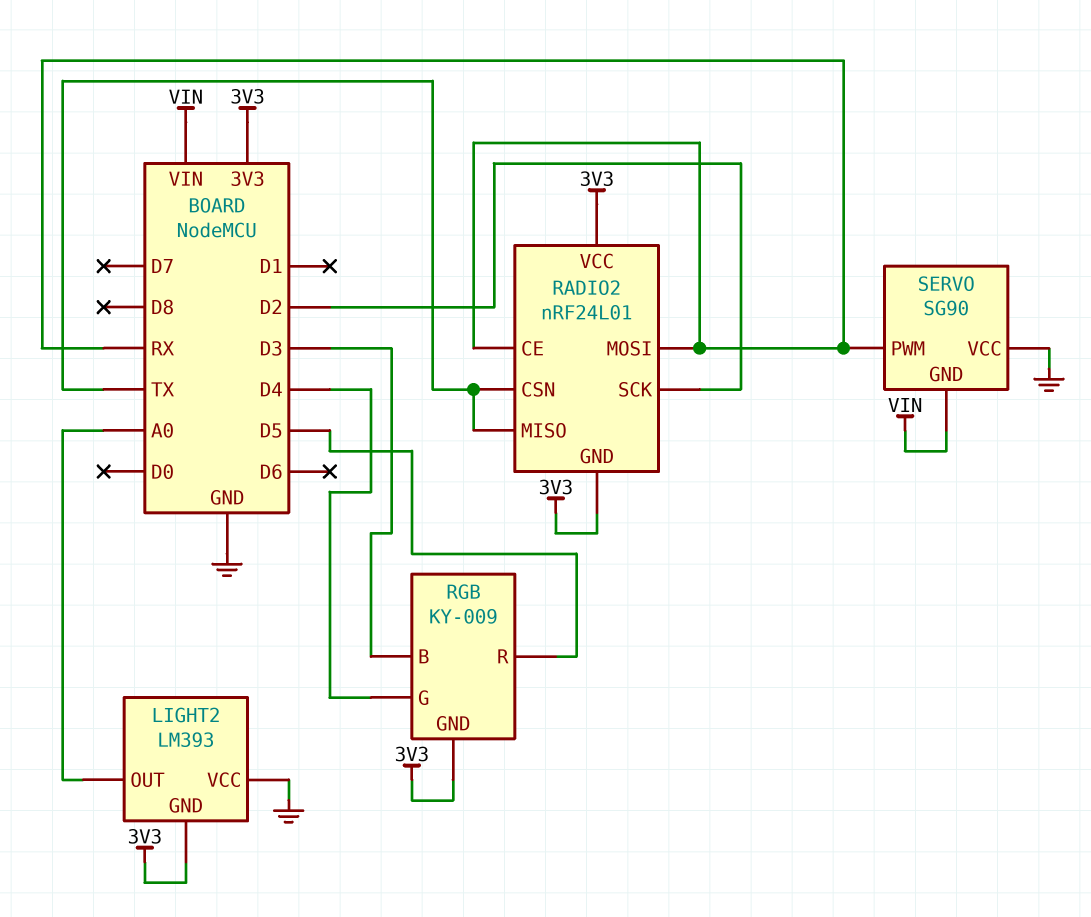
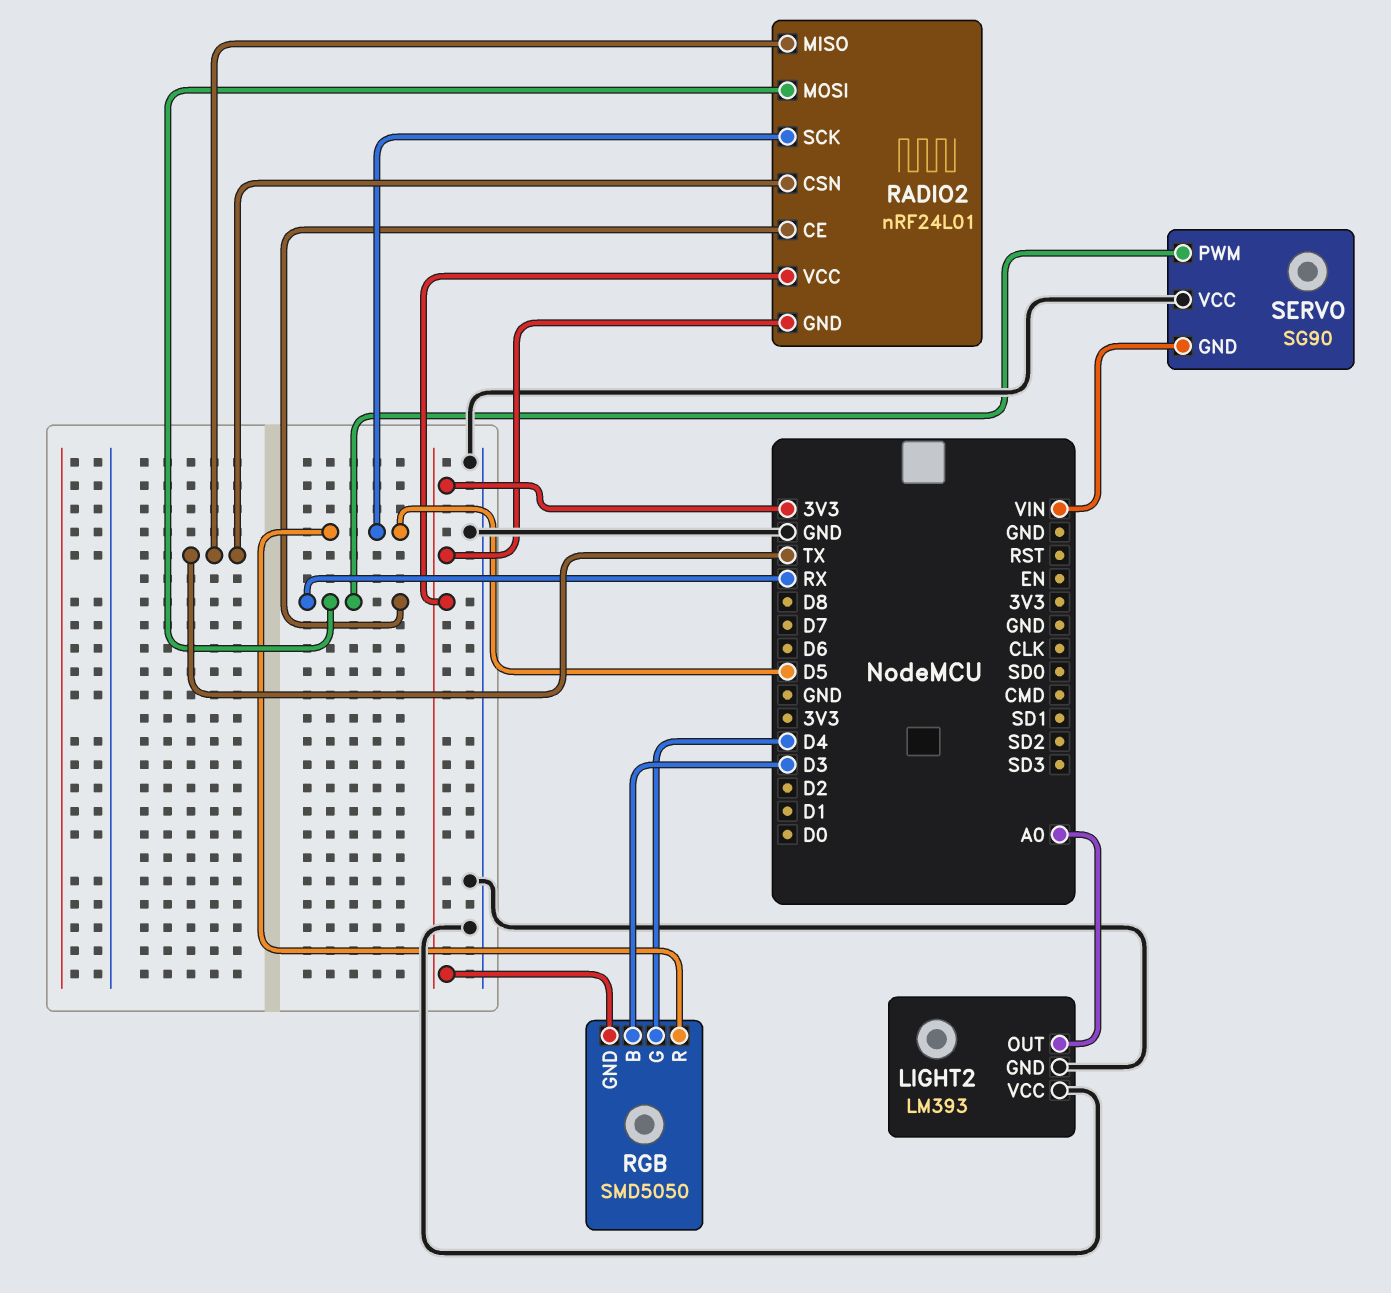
LIGHT2 pin GND: 3V3 -> GND
RADIO2 pin SCK: D2 -> D5
RGB: KY-009 -> SMD5050

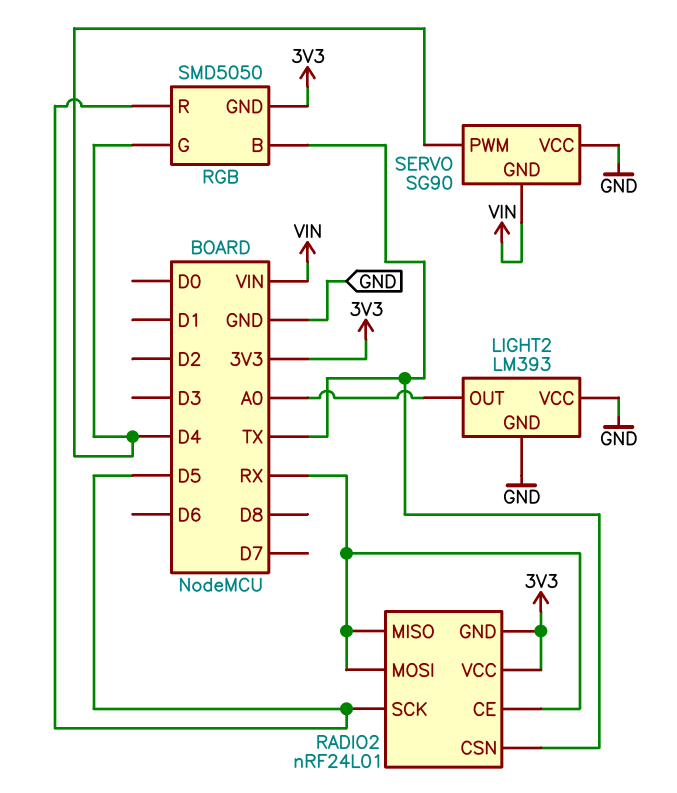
RADIO2 pin MISO: TX -> RX
RGB pin B: D3 -> TX
SERVO pin PWM: RX -> D4

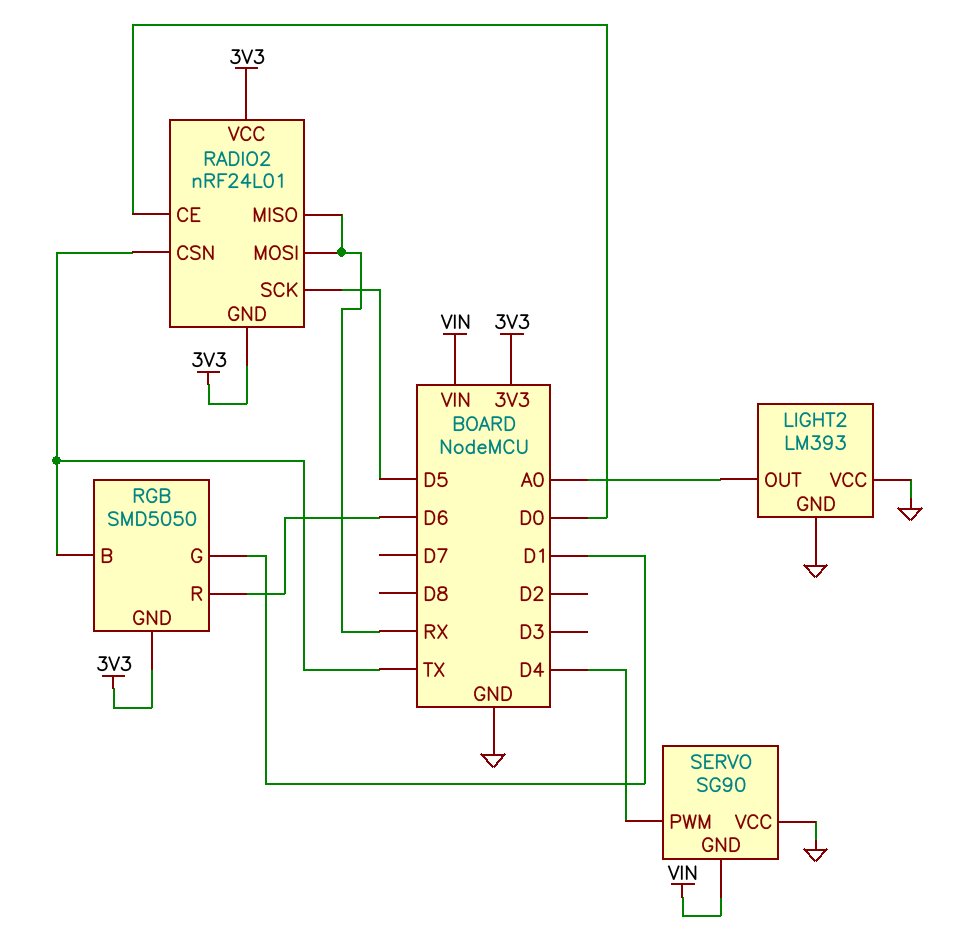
RADIO2 pin CE: RX -> D0
RGB pin G: D4 -> D1
RGB pin R: D5 -> D6

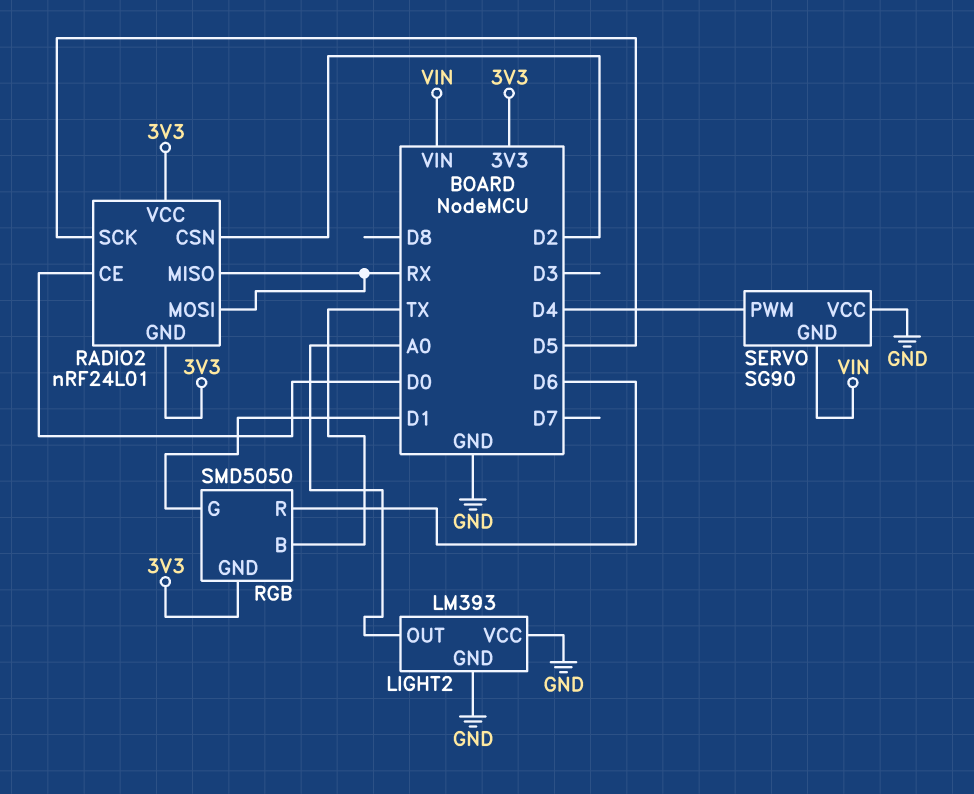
RADIO2 pin CSN: TX -> D2

